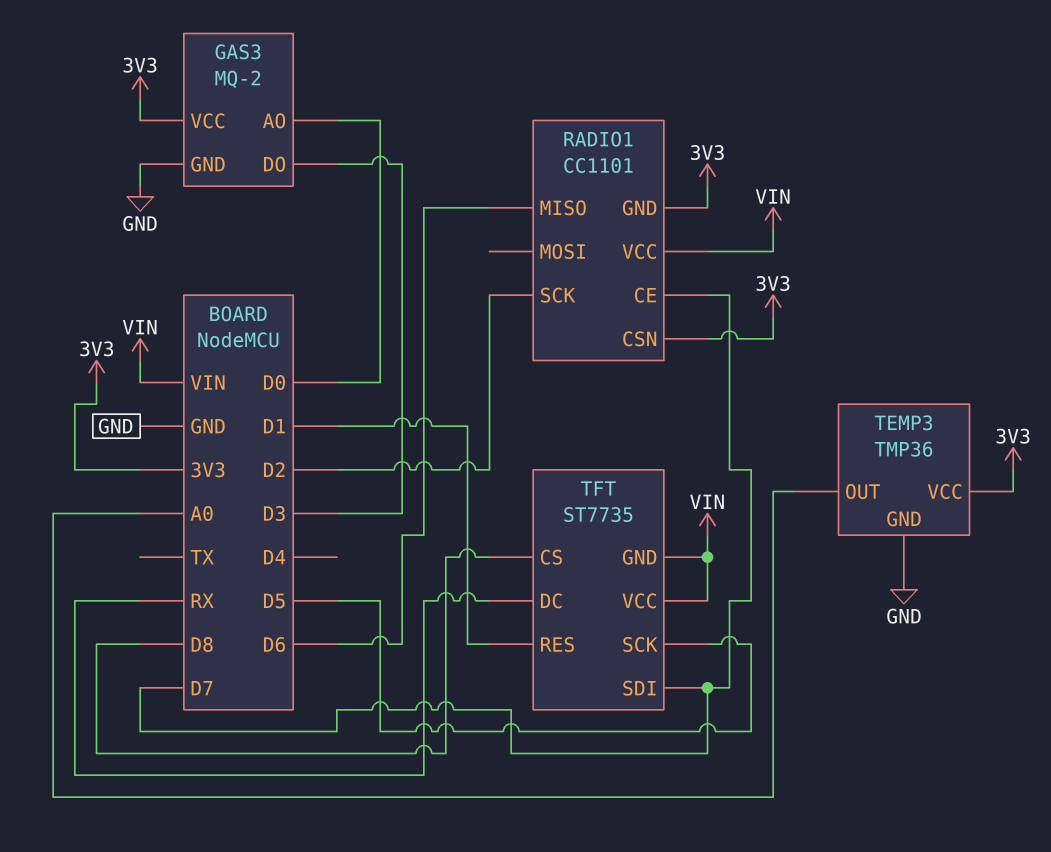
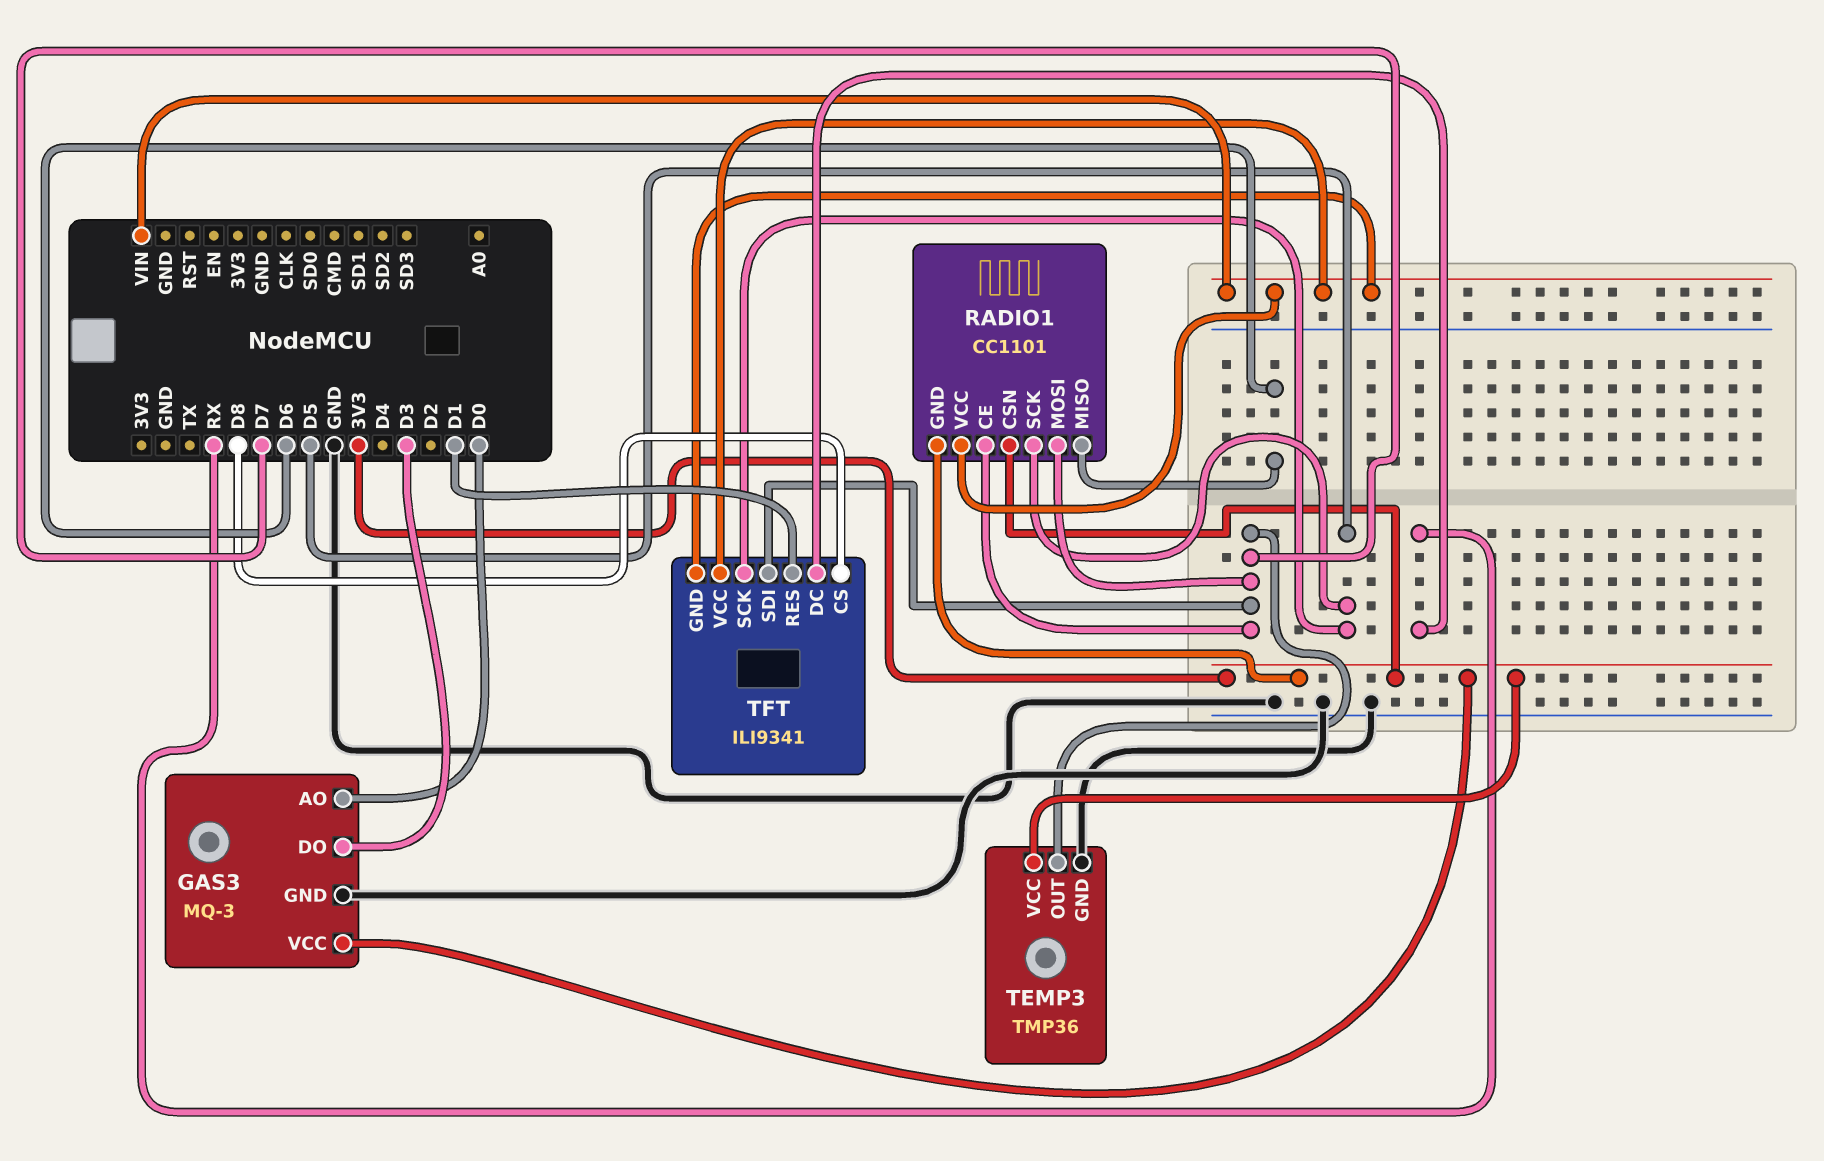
GAS3: MQ-2 -> MQ-3
RADIO1 pin MOSI: none -> D7
RADIO1 pin SCK: D2 -> D5
TEMP3 pin OUT: A0 -> D7
TFT: ST7735 -> ILI9341

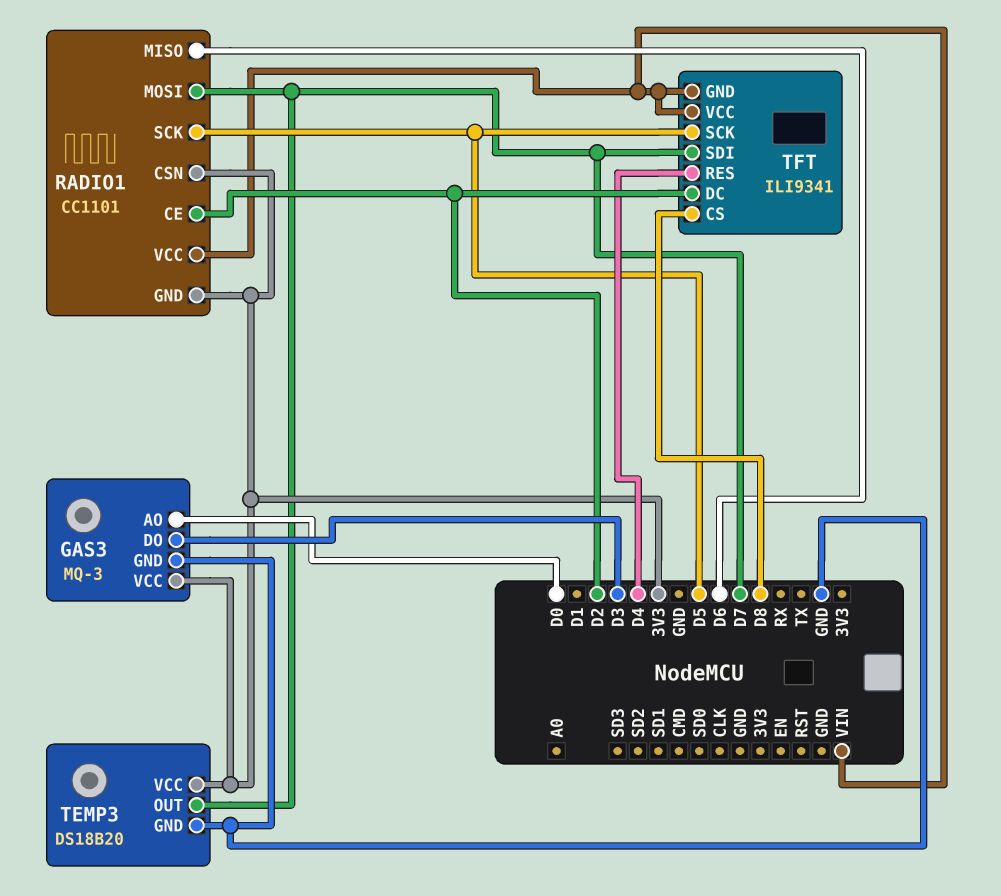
RADIO1 pin CE: D7 -> D2
TEMP3: TMP36 -> DS18B20
TFT pin DC: RX -> D2
TFT pin RES: D1 -> D4

